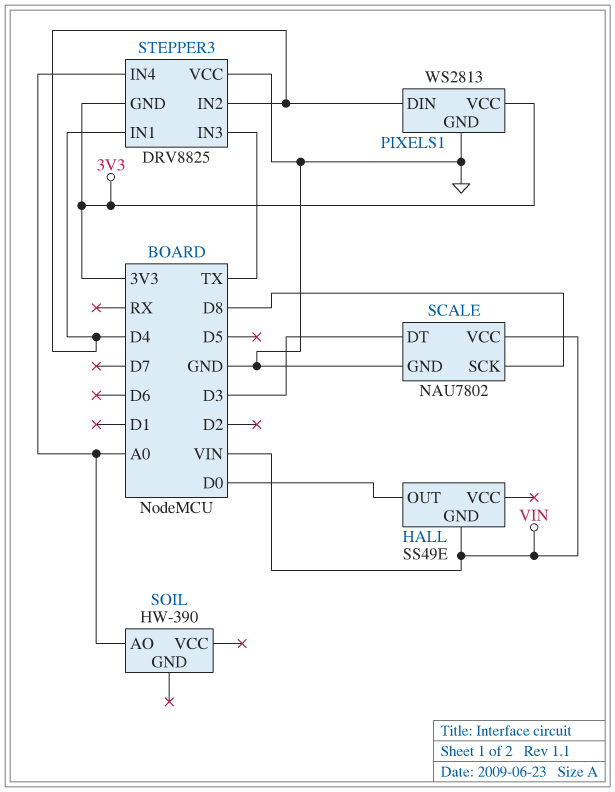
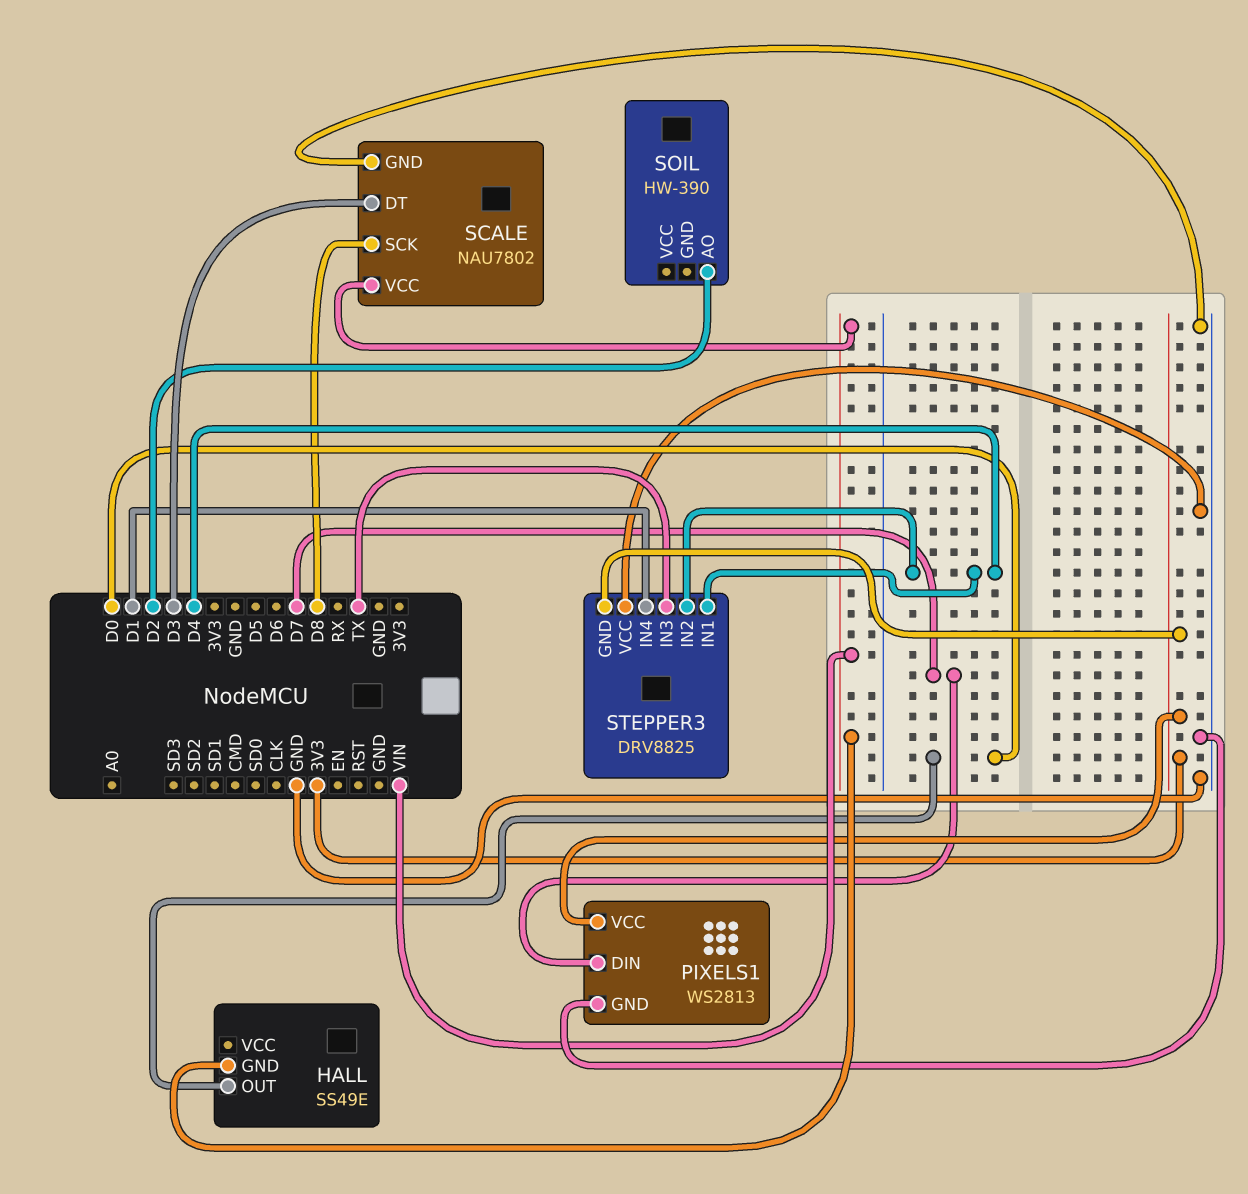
PIXELS1 pin DIN: D4 -> D7
SOIL pin AO: A0 -> D2
STEPPER3 pin IN4: A0 -> D1

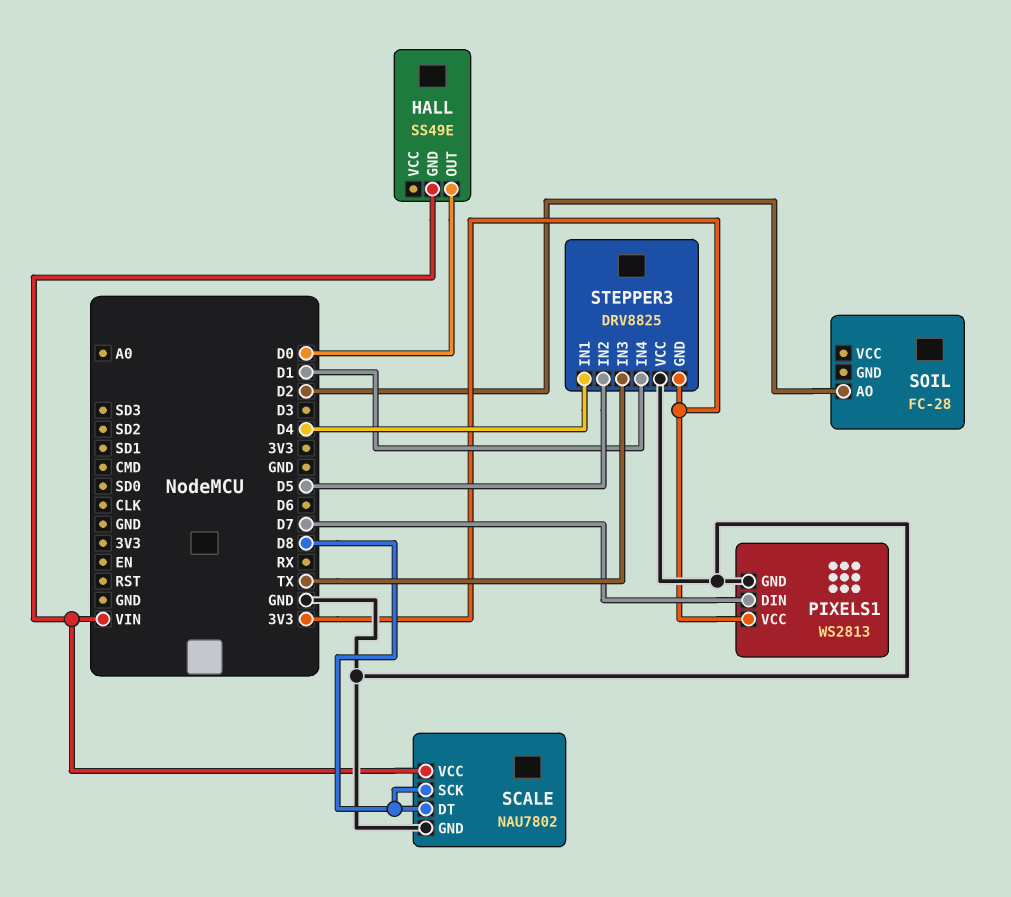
SCALE pin DT: D3 -> D8
SOIL: HW-390 -> FC-28
STEPPER3 pin IN2: D4 -> D5

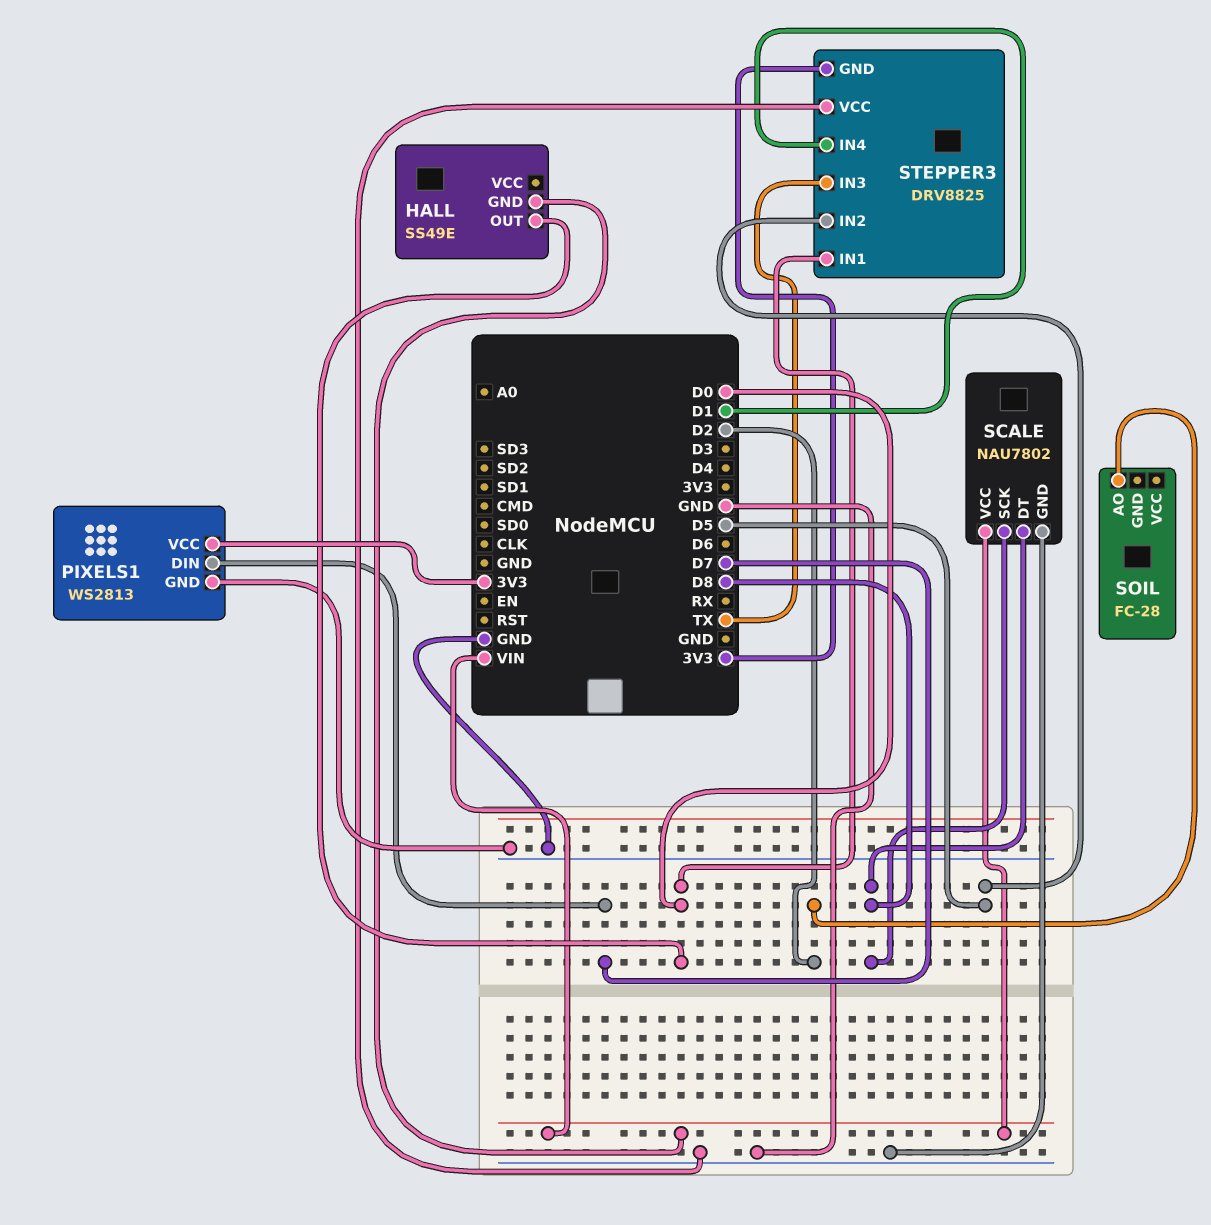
STEPPER3 pin IN1: D4 -> D0

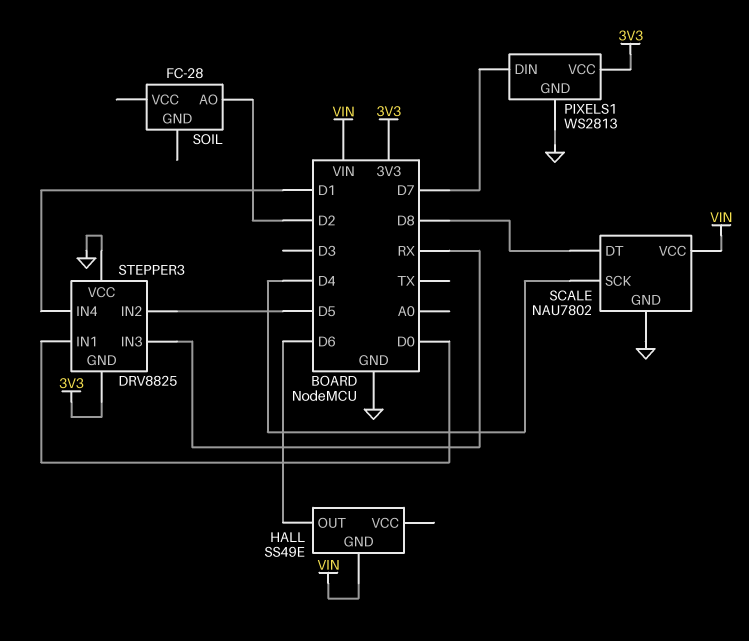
HALL pin OUT: D0 -> D6
SCALE pin SCK: D8 -> D4
STEPPER3 pin IN3: TX -> RX

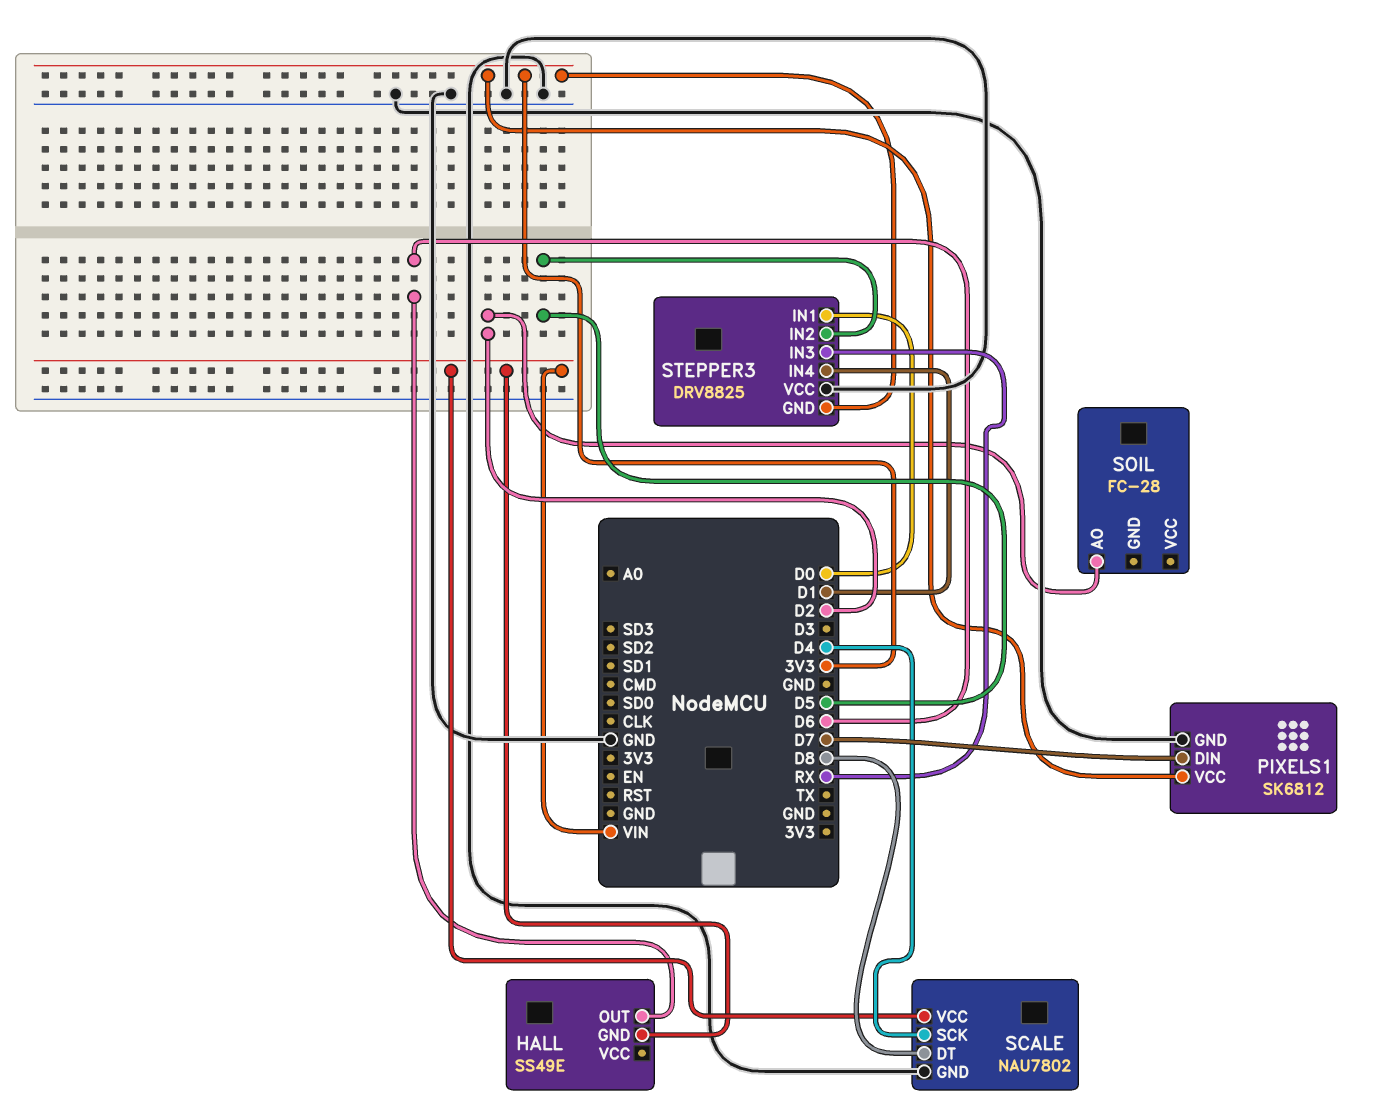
PIXELS1: WS2813 -> SK6812

